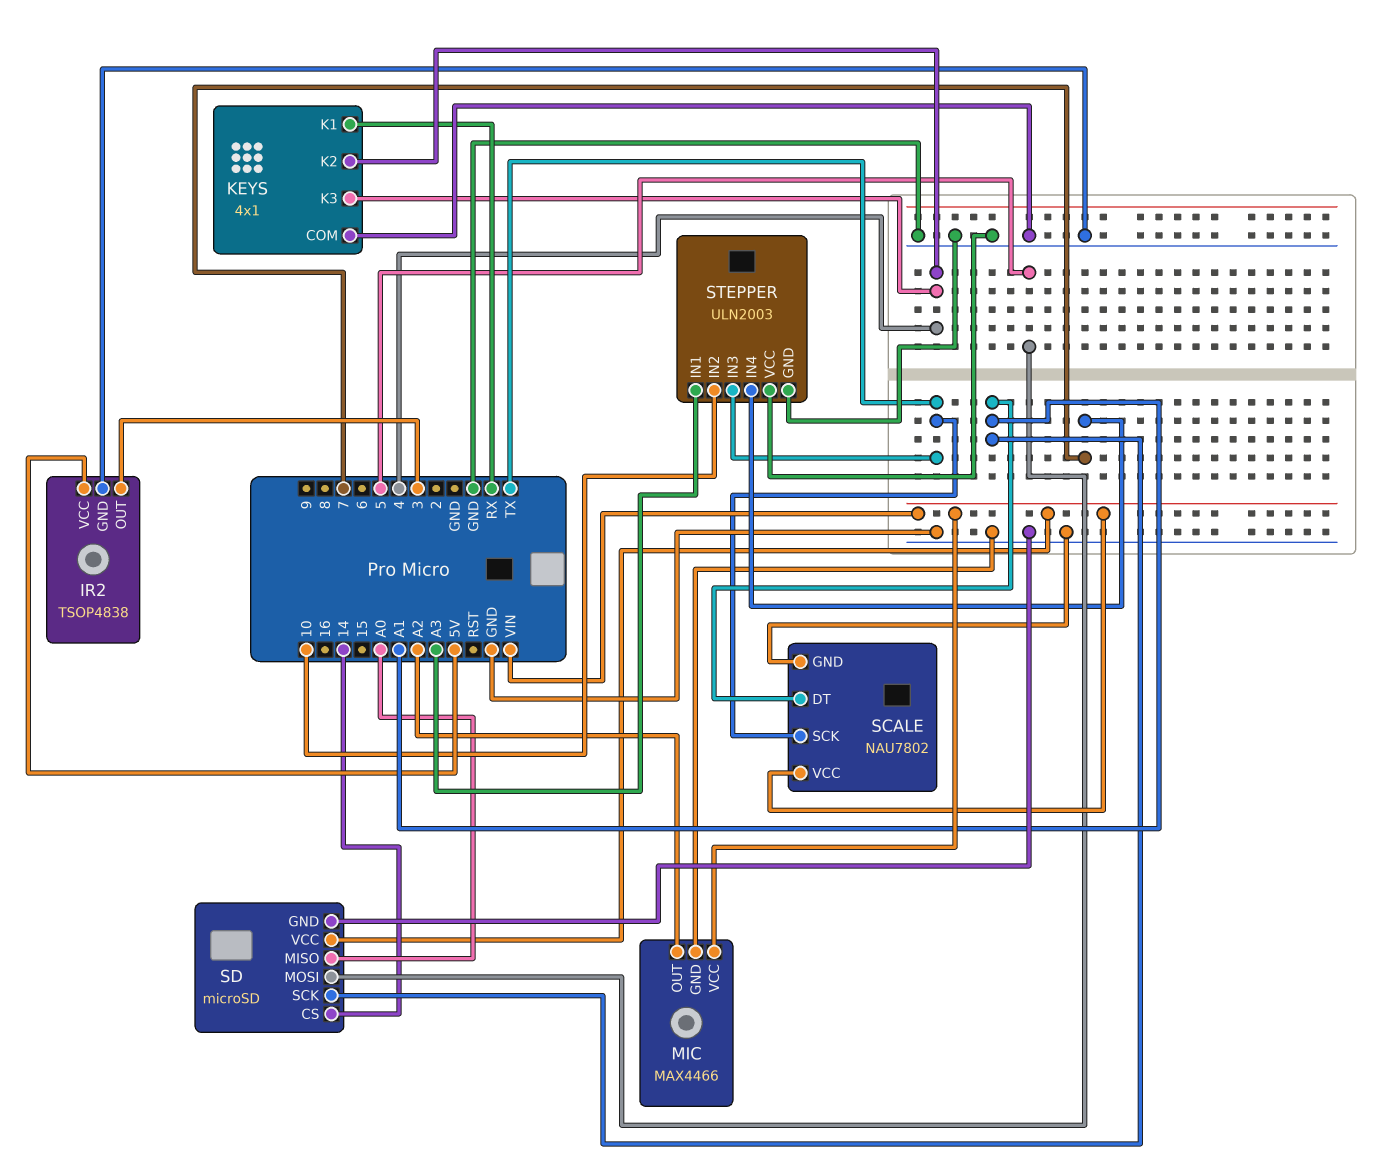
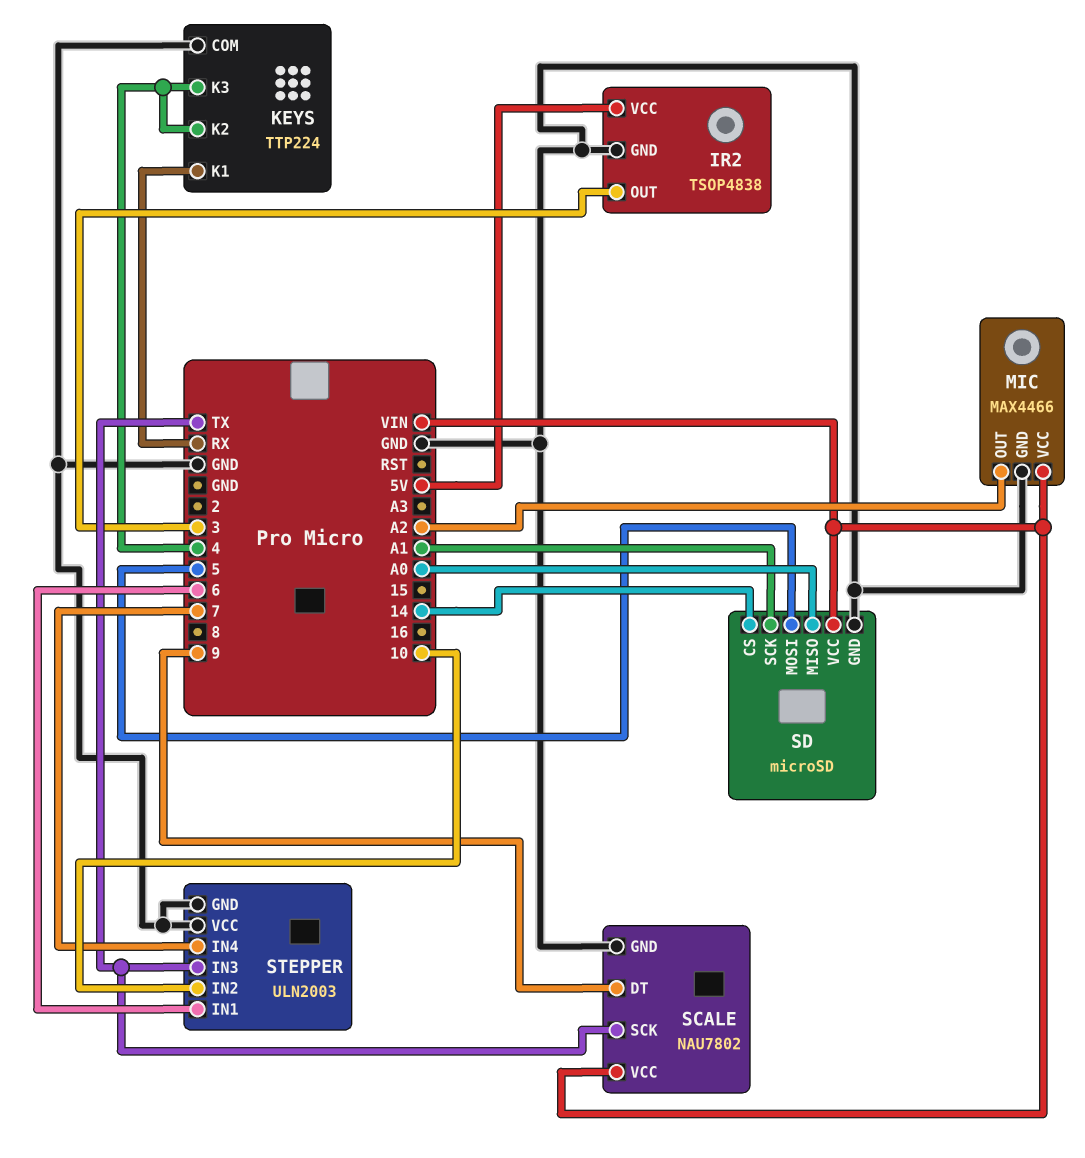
KEYS: 4x1 -> TTP224
SCALE pin DT: A1 -> 9
STEPPER pin IN1: A3 -> 6

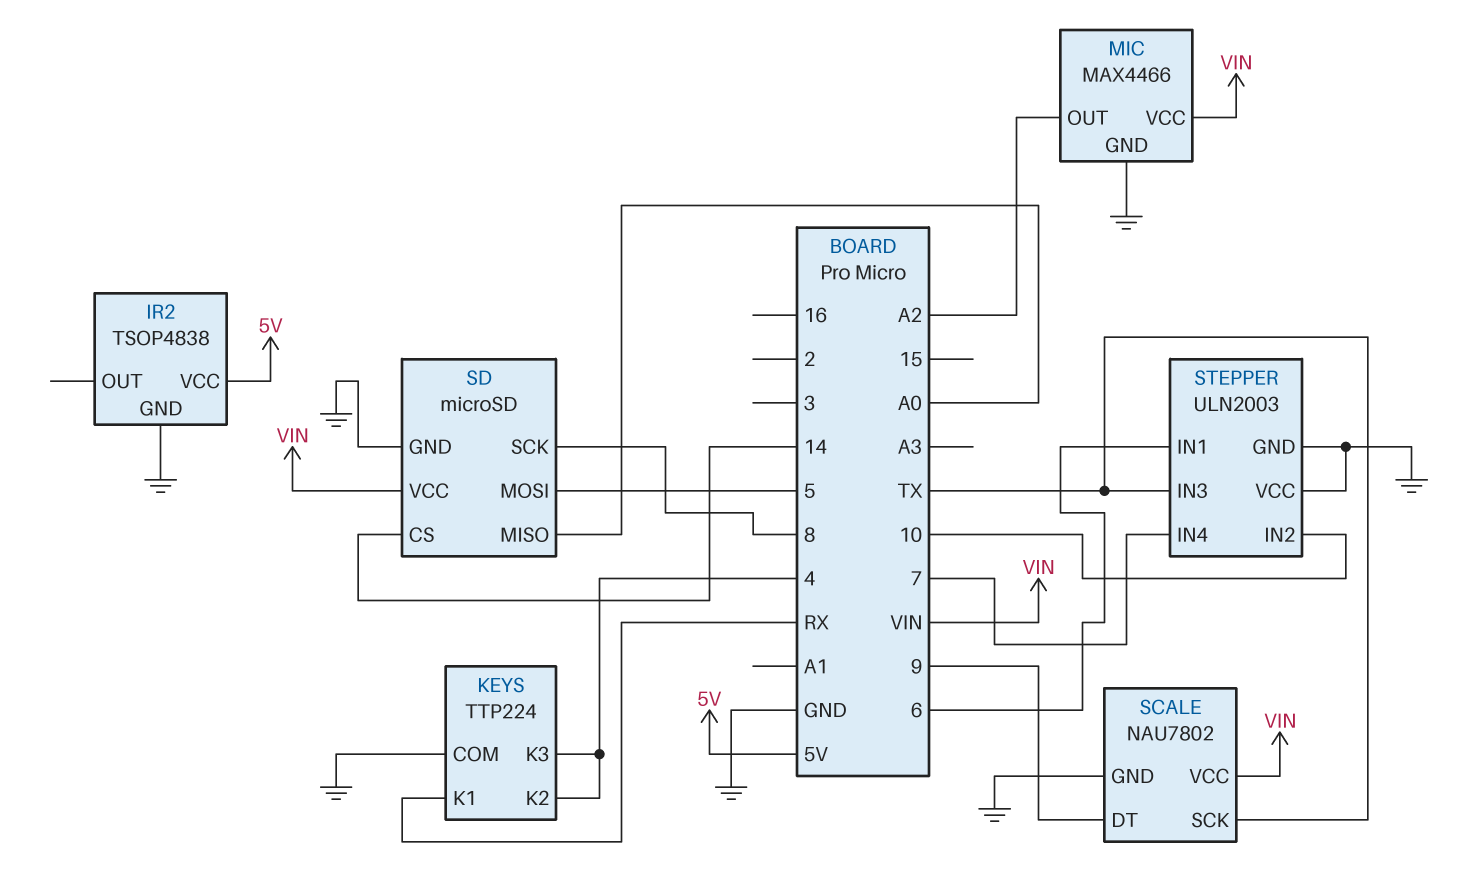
IR2 pin OUT: 3 -> none
SD pin SCK: A1 -> 8

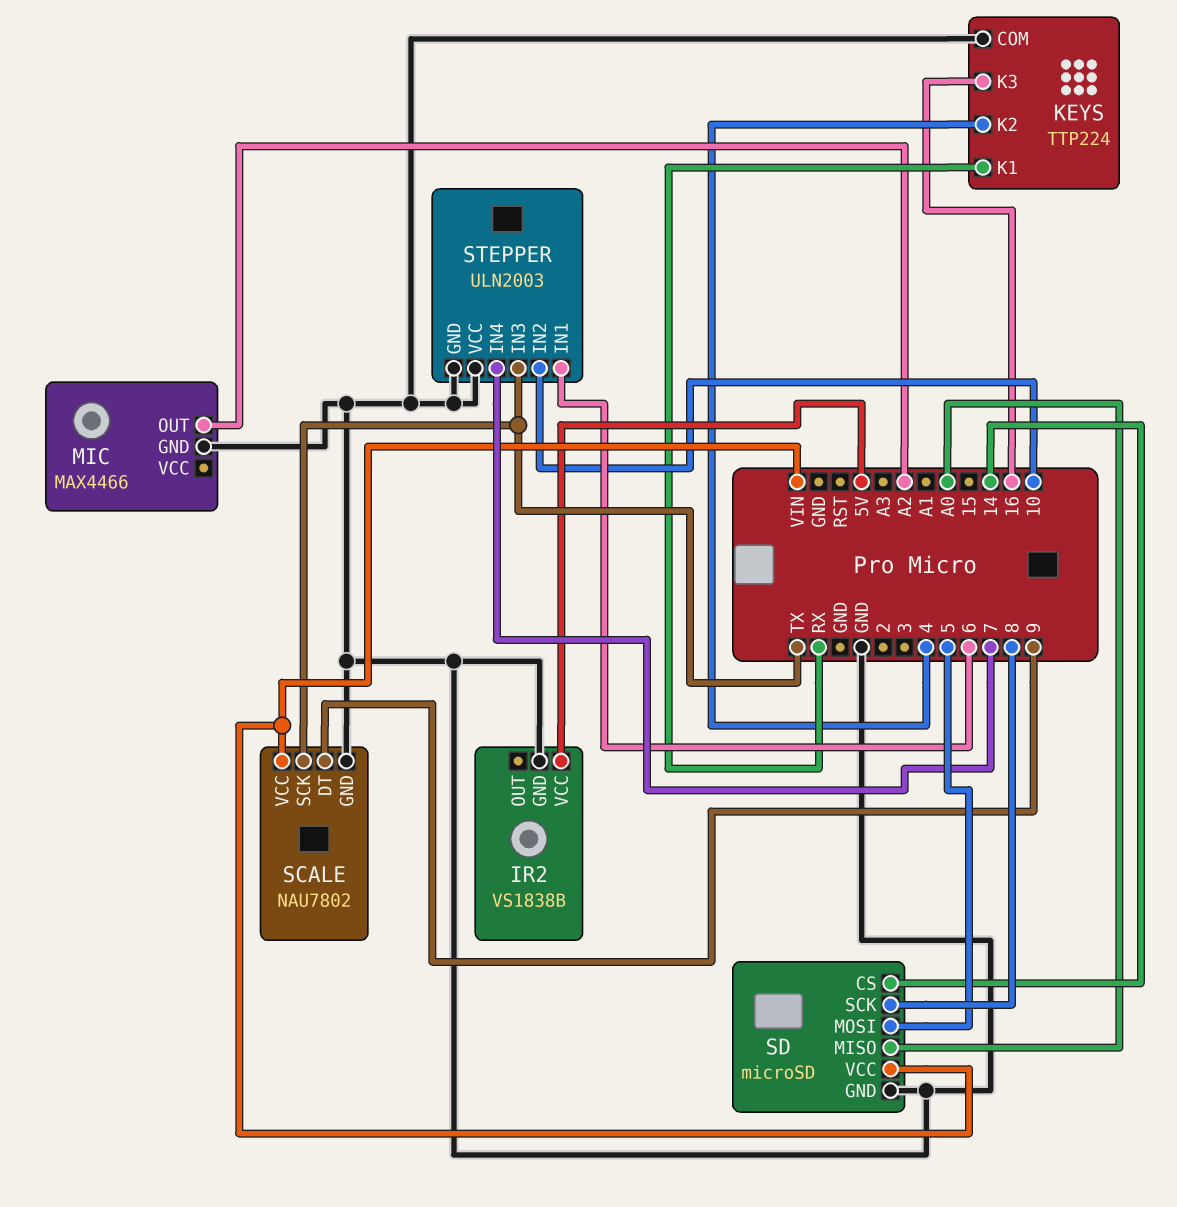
IR2: TSOP4838 -> VS1838B
KEYS pin K3: 4 -> 16
MIC pin VCC: VIN -> none

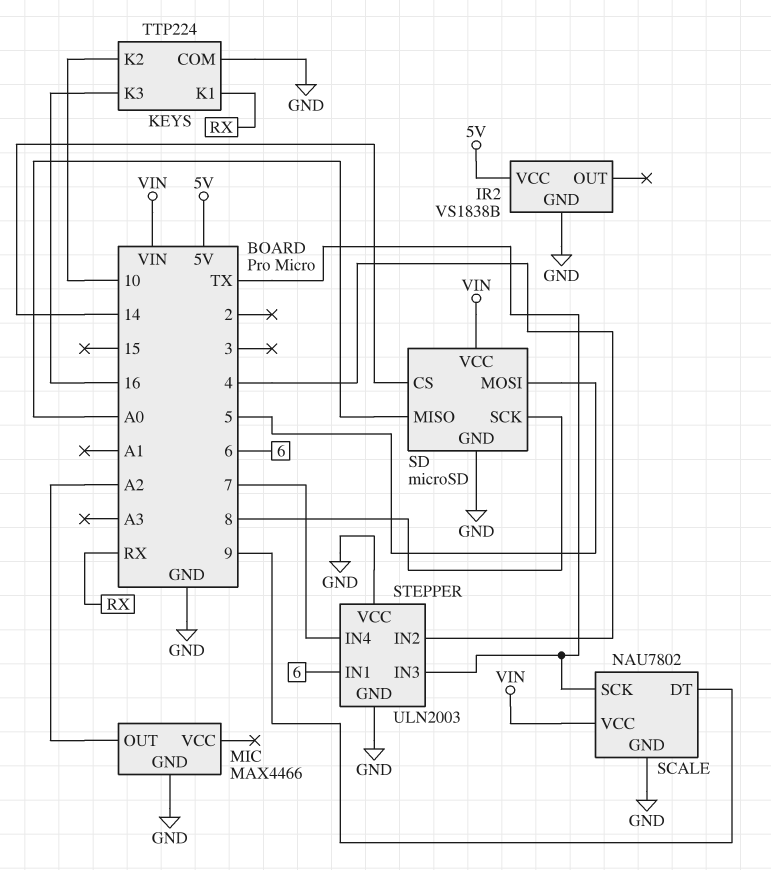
KEYS pin K2: 4 -> 10
STEPPER pin IN2: 10 -> 4

